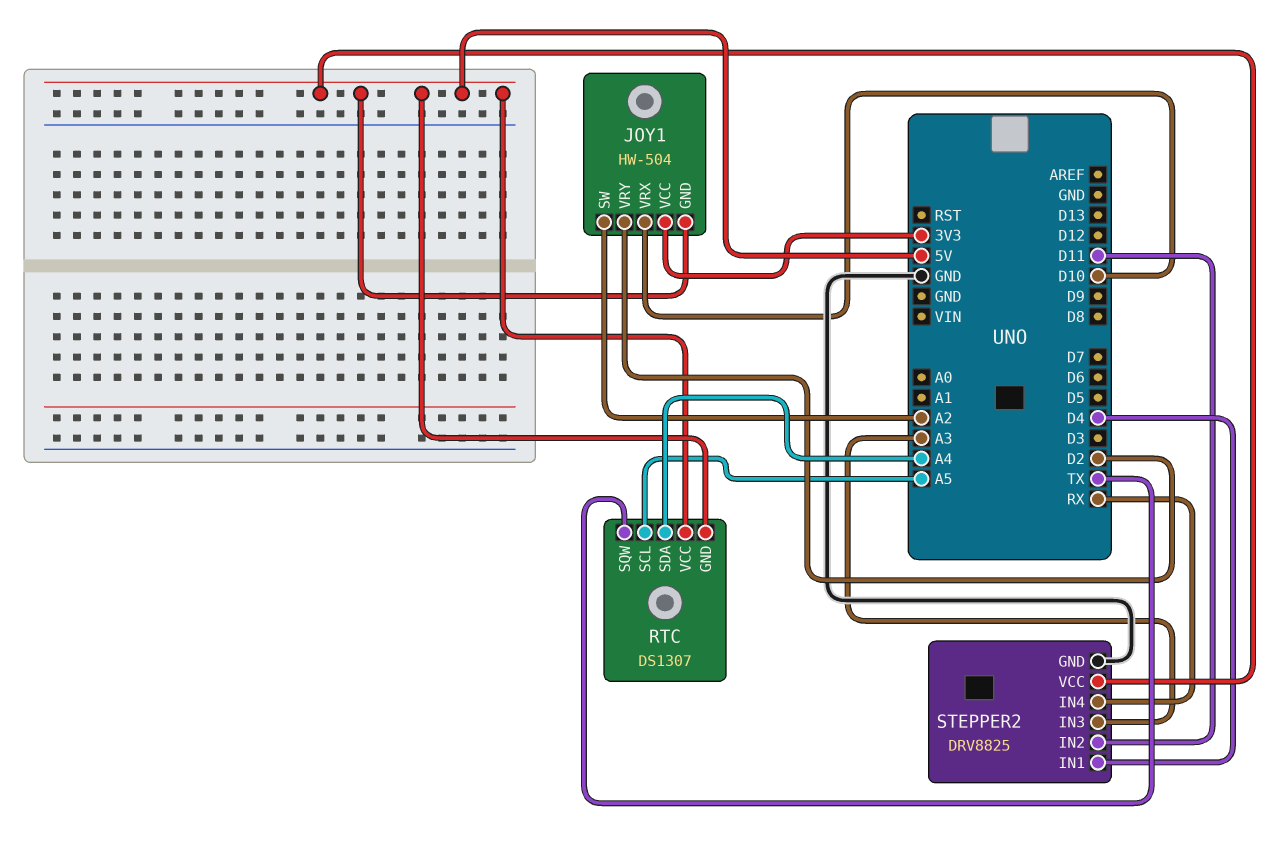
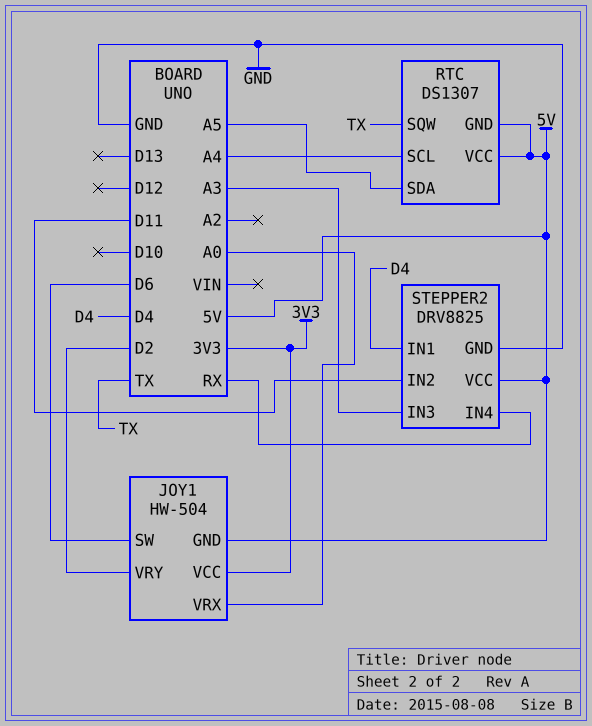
JOY1 pin SW: A2 -> D6
JOY1 pin VRX: D10 -> A0
RTC pin SCL: A5 -> A4
RTC pin SDA: A4 -> A5

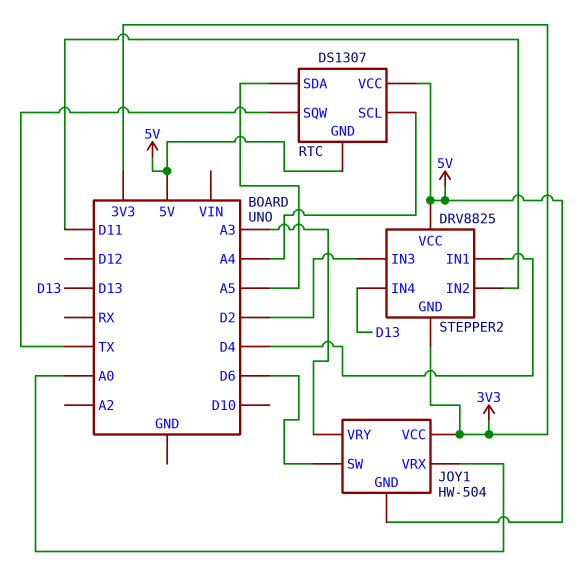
JOY1 pin VRY: D2 -> A3
STEPPER2 pin GND: GND -> 3V3
STEPPER2 pin IN3: A3 -> D2
STEPPER2 pin IN4: RX -> D13

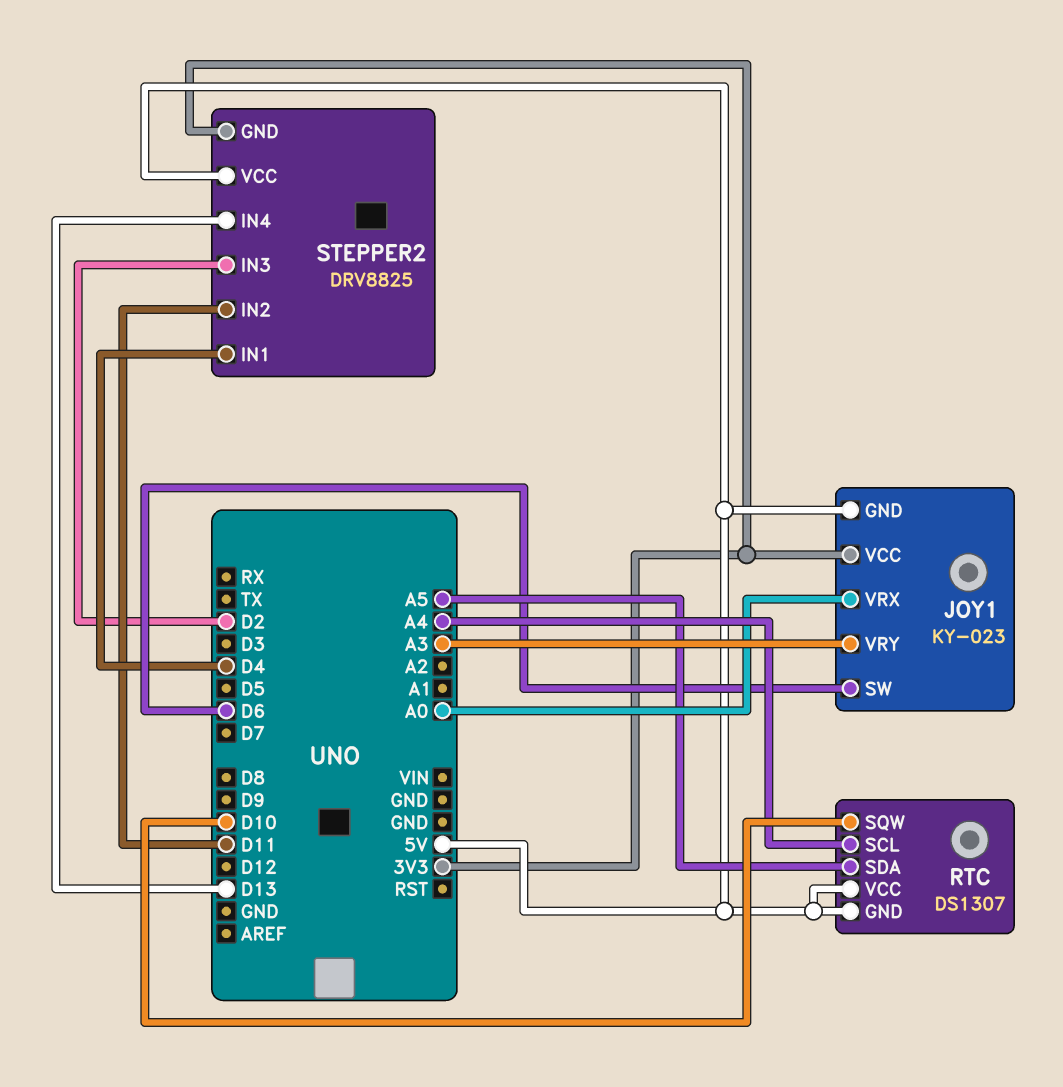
JOY1: HW-504 -> KY-023
RTC pin SQW: TX -> D10

